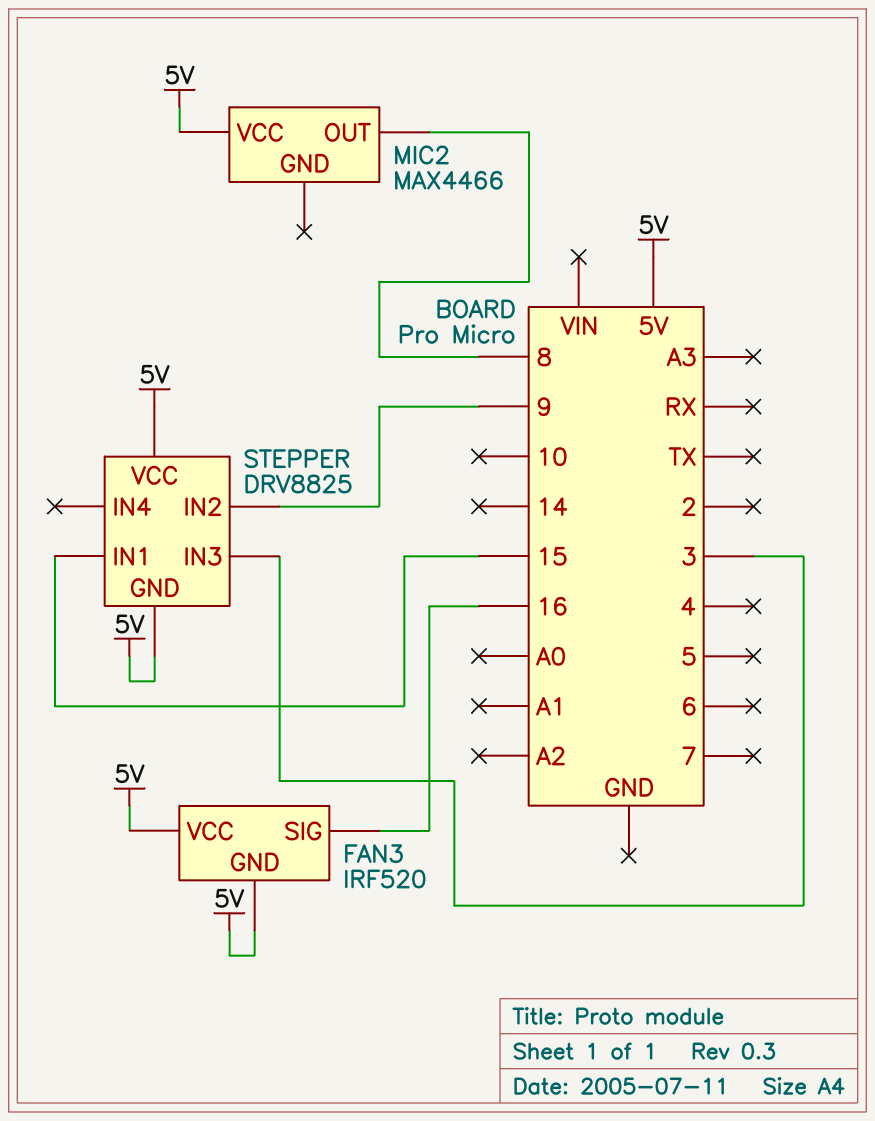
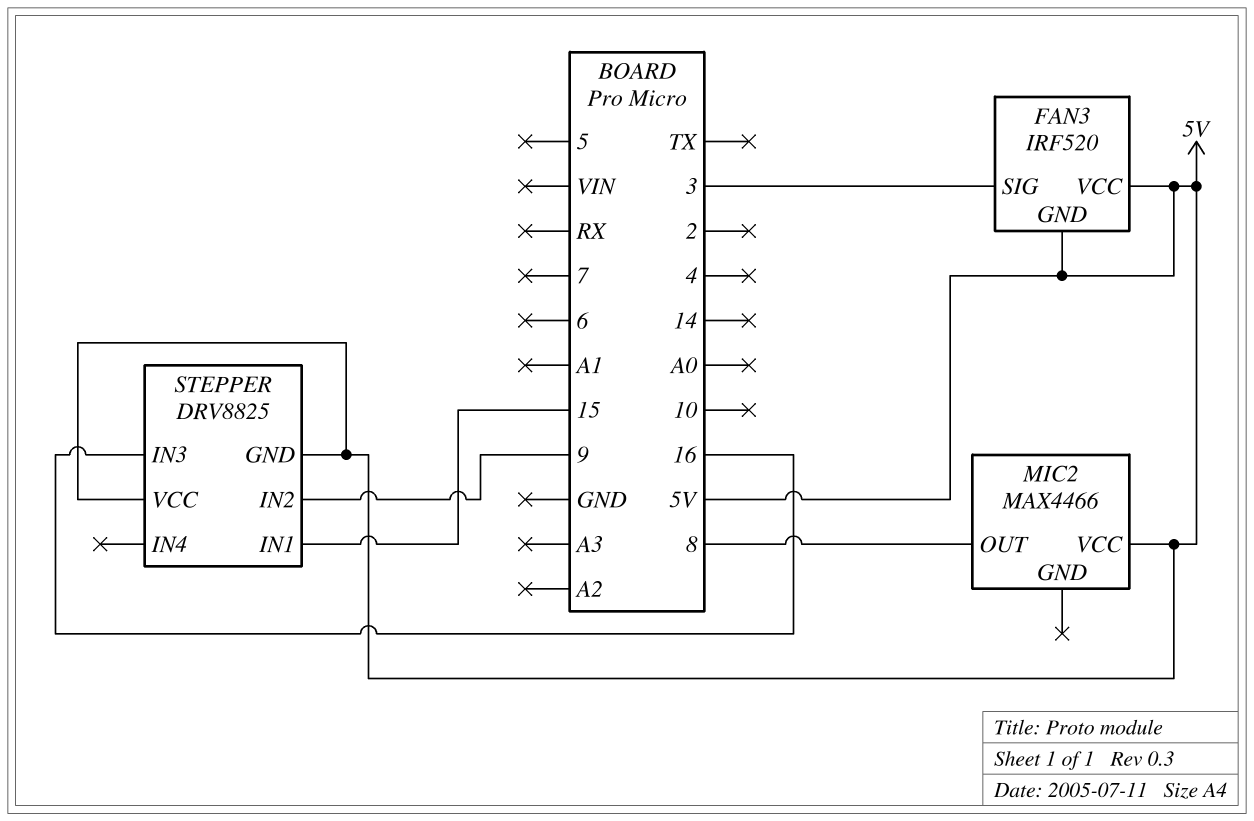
FAN3 pin SIG: 16 -> 3
STEPPER pin IN3: 3 -> 16

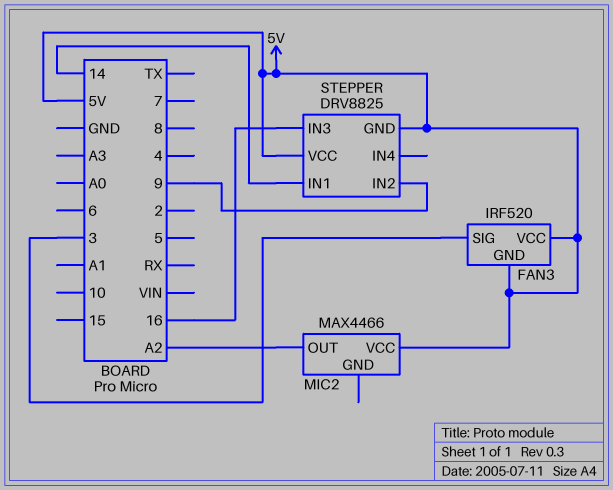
MIC2 pin OUT: 8 -> A2
STEPPER pin IN1: 15 -> 14

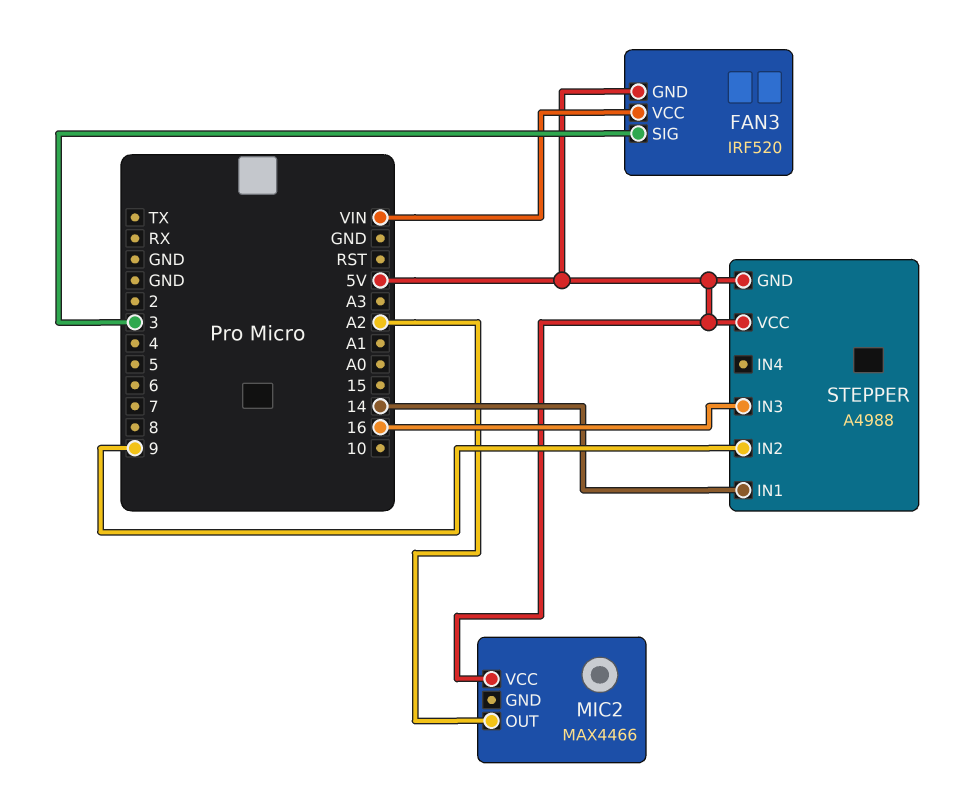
FAN3 pin VCC: 5V -> VIN
STEPPER: DRV8825 -> A4988

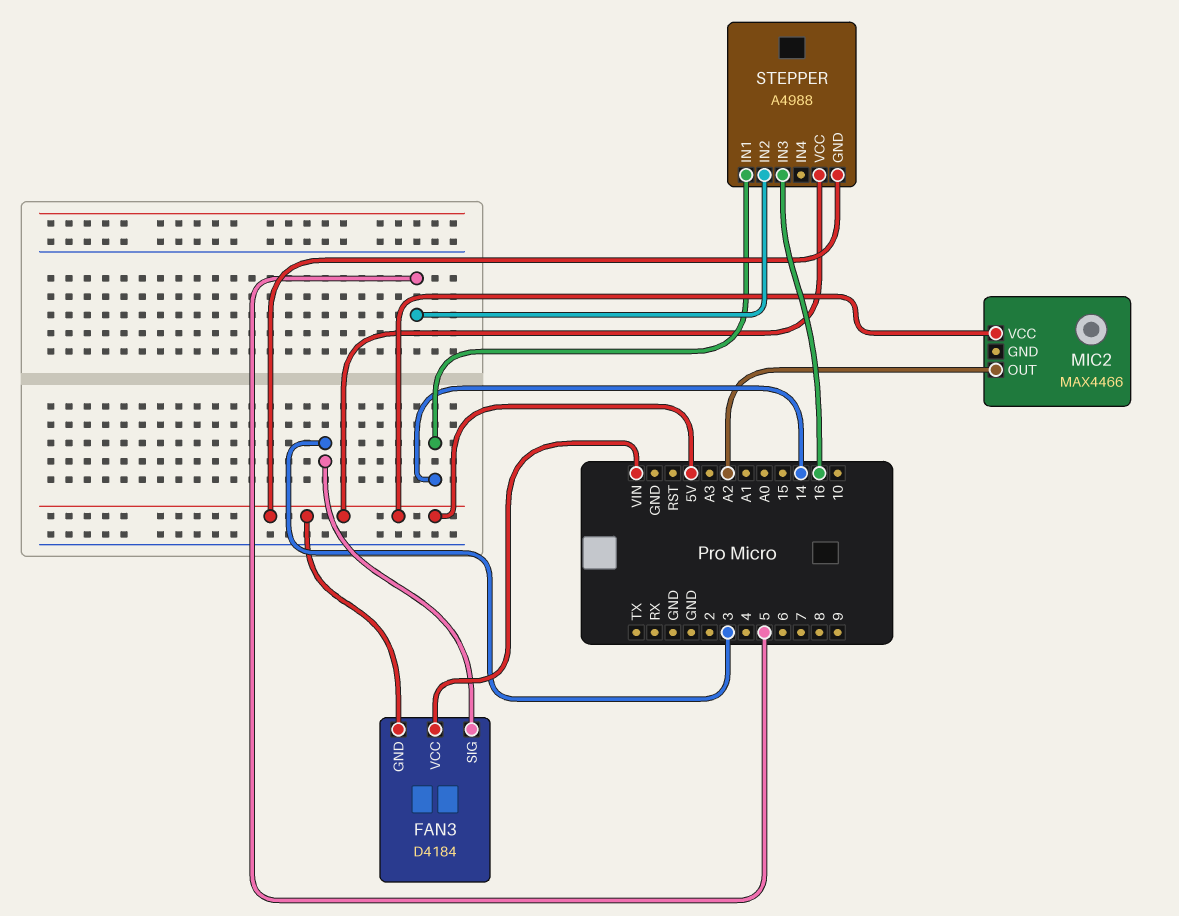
FAN3: IRF520 -> D4184
STEPPER pin IN2: 9 -> 5

